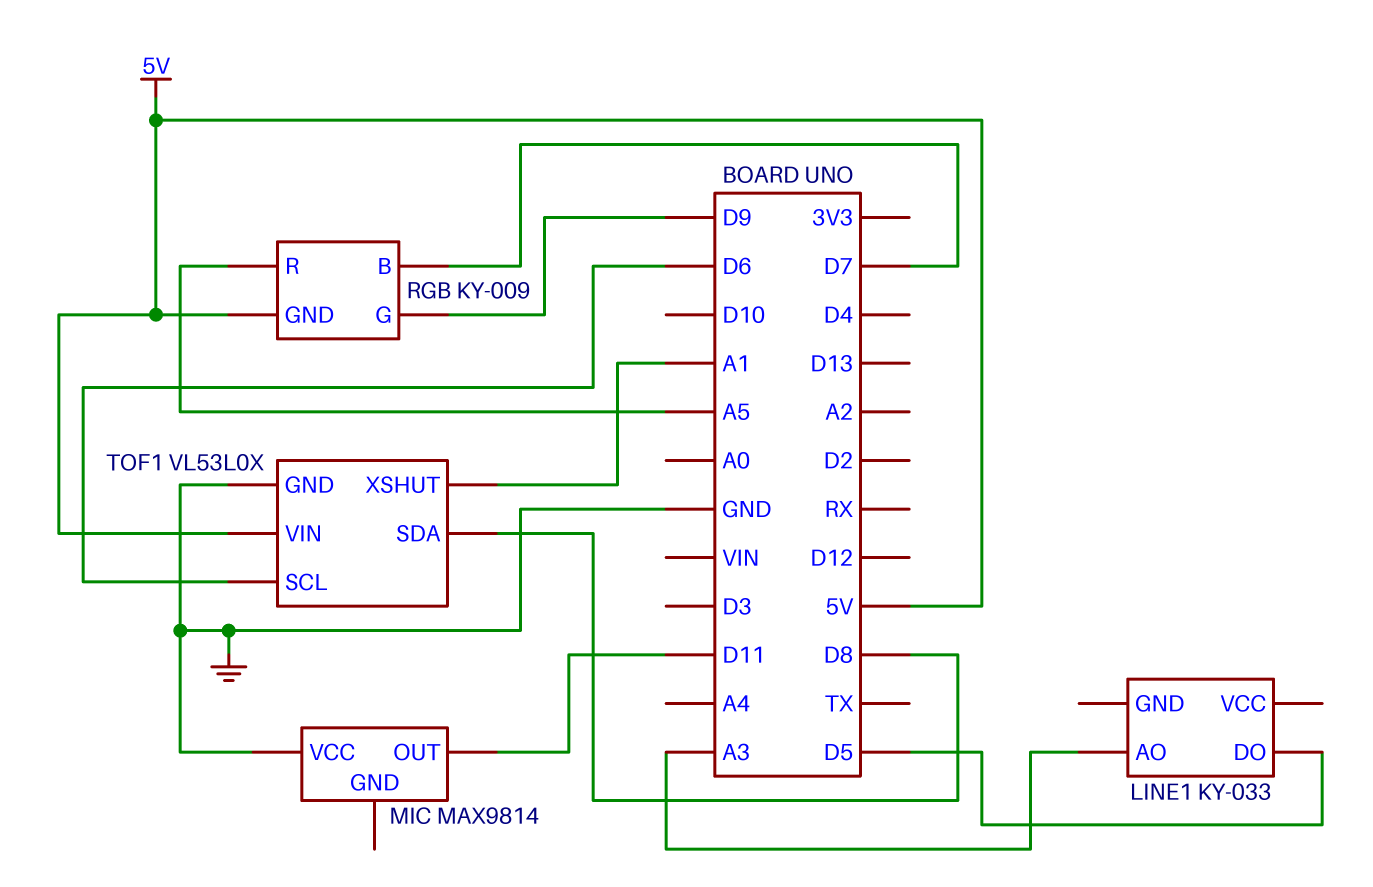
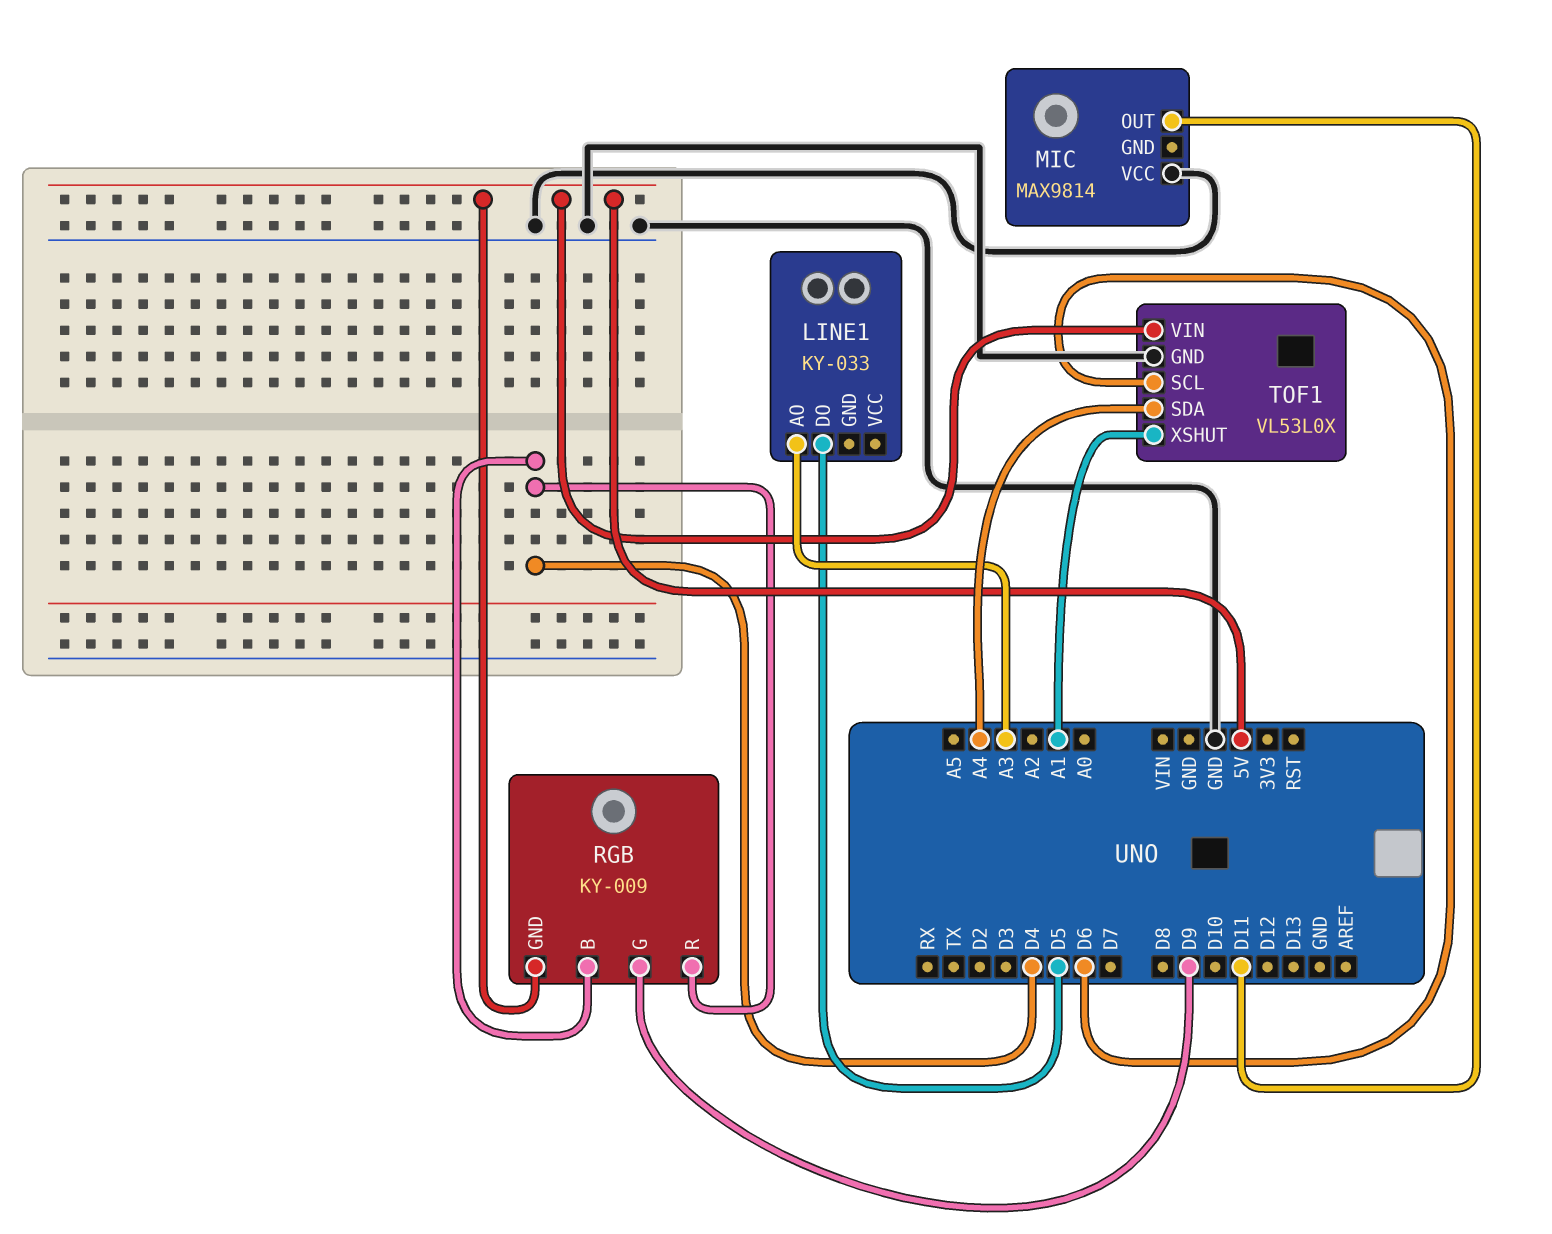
RGB pin B: D7 -> D4
RGB pin R: A5 -> D4
TOF1 pin SDA: D8 -> A4

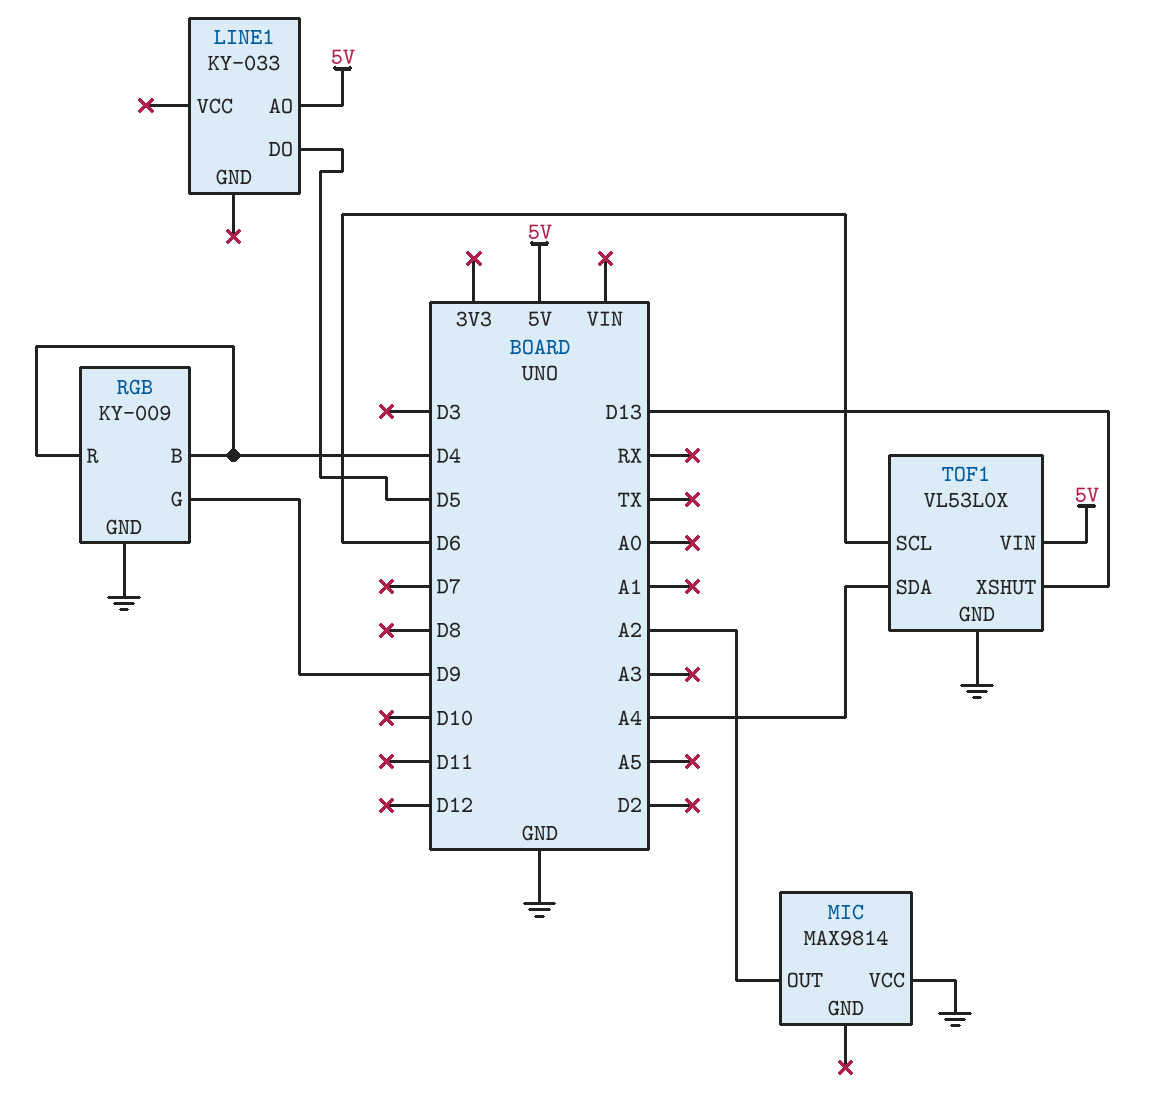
LINE1 pin AO: A3 -> 5V
MIC pin OUT: D11 -> A2
RGB pin GND: 5V -> GND
TOF1 pin XSHUT: A1 -> D13

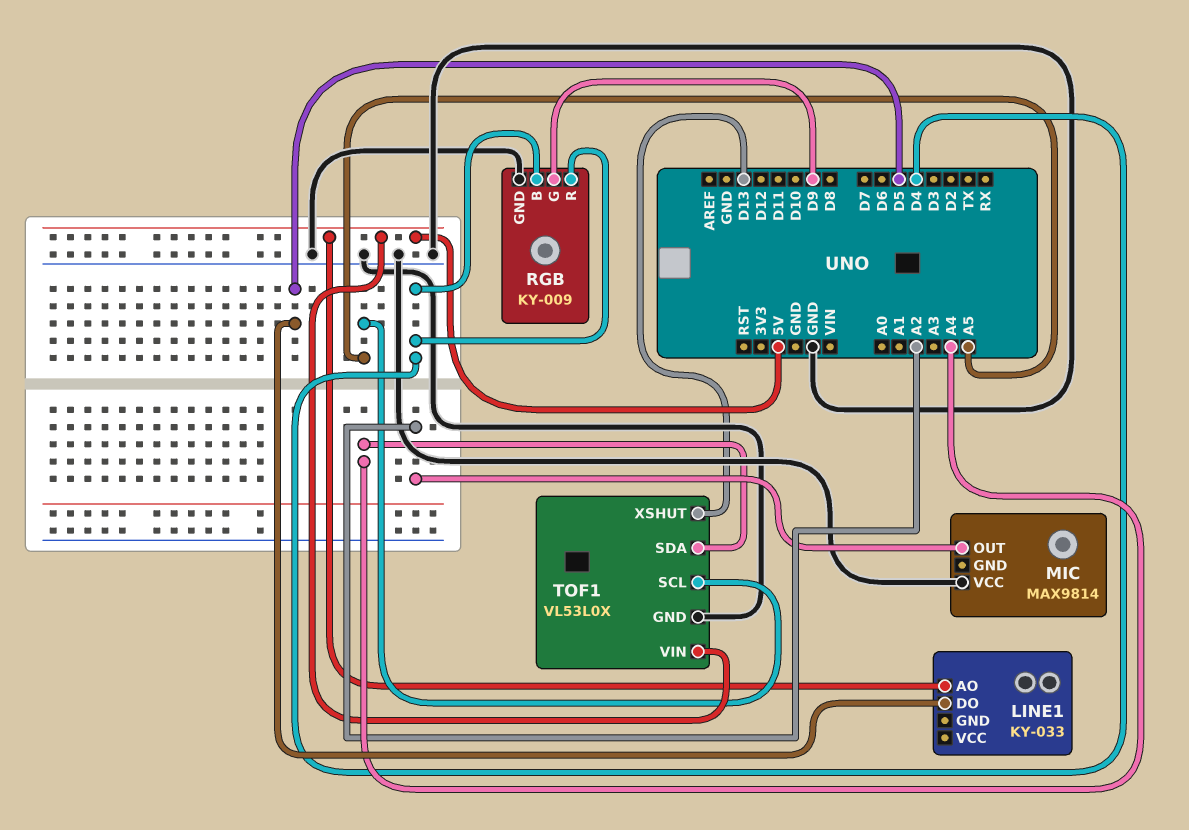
TOF1 pin SCL: D6 -> A5

